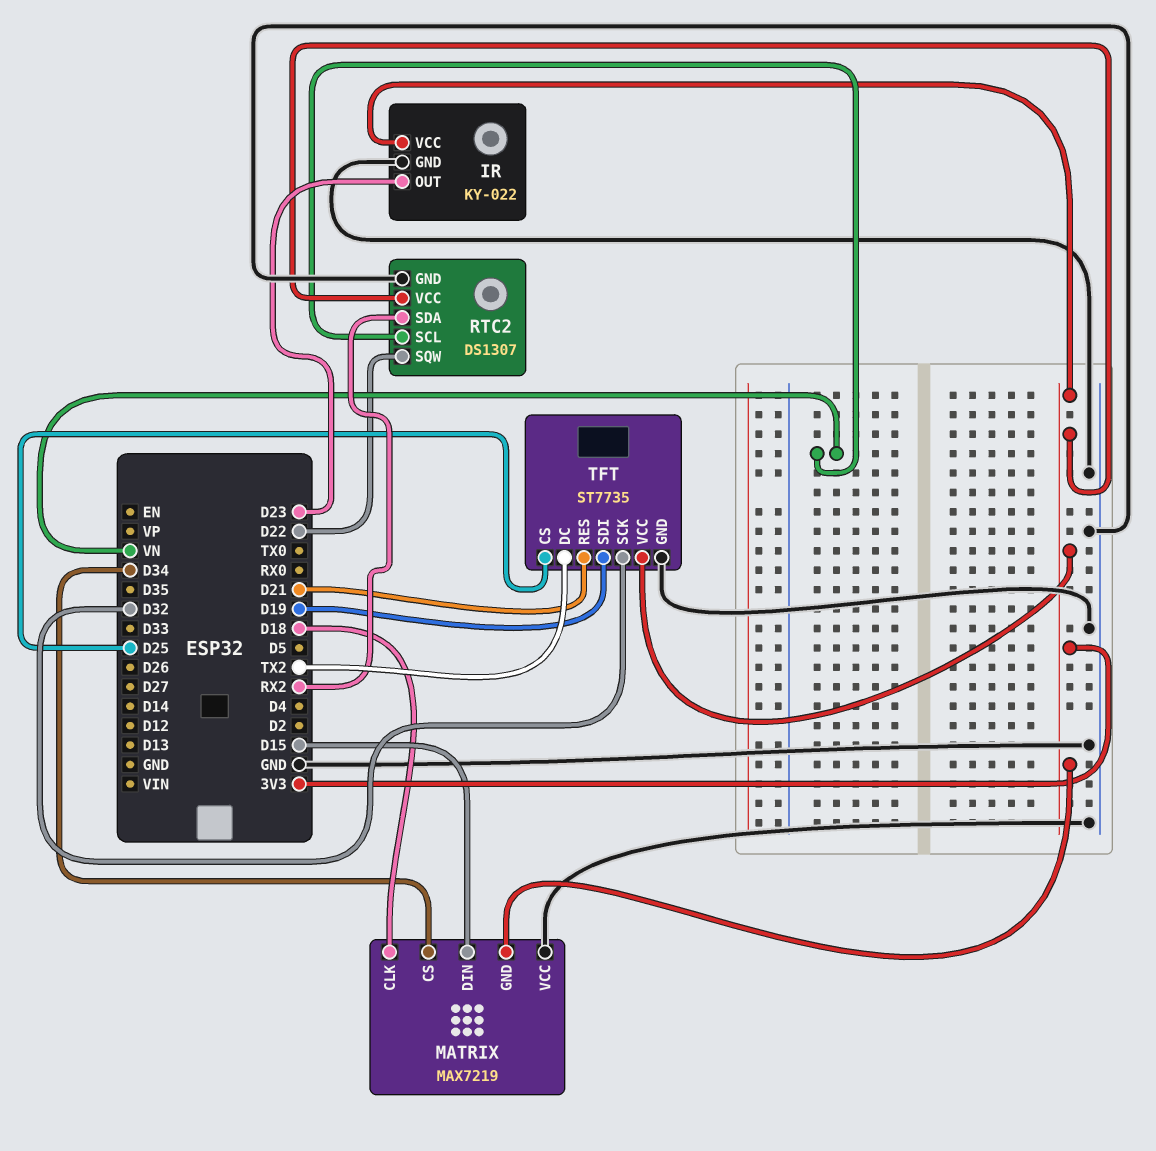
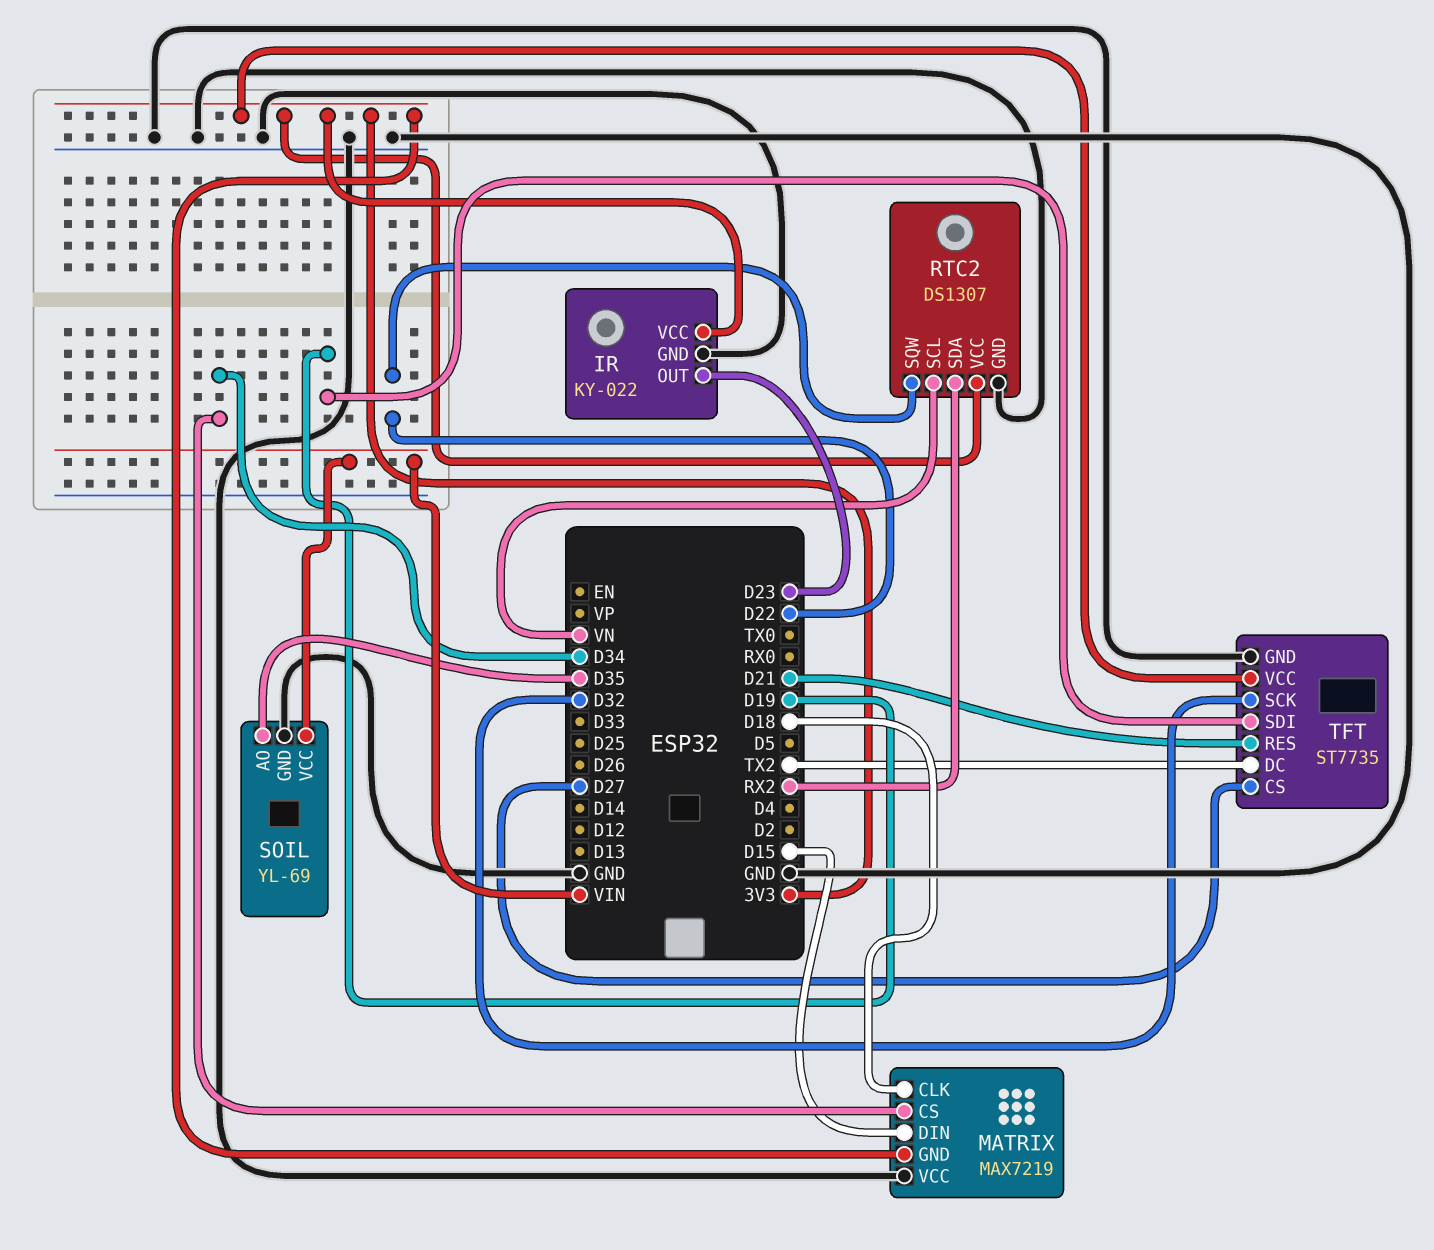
SOIL: none -> YL-69
SOIL pin AO: none -> D35
SOIL pin GND: none -> GND
SOIL pin VCC: none -> VIN
TFT pin CS: D25 -> D27

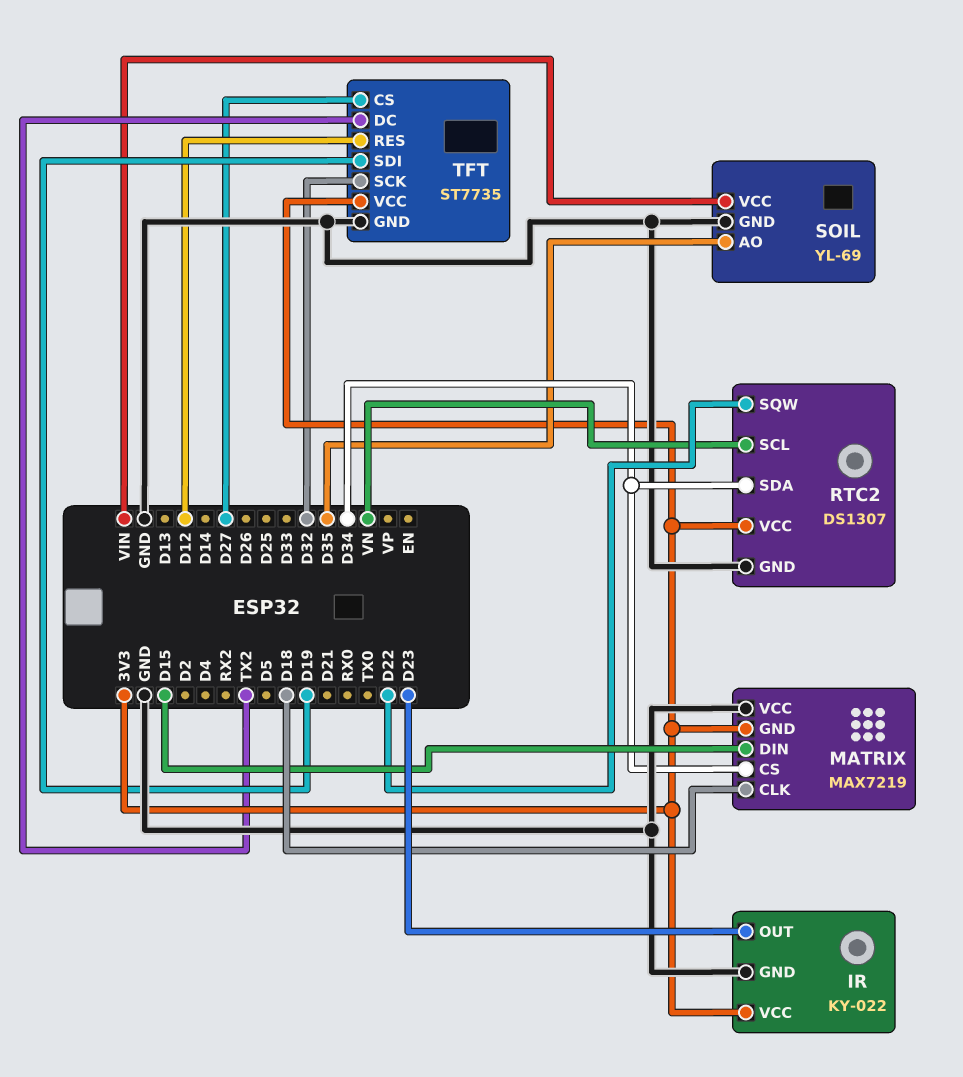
RTC2 pin SDA: RX2 -> D34
TFT pin RES: D21 -> D12

